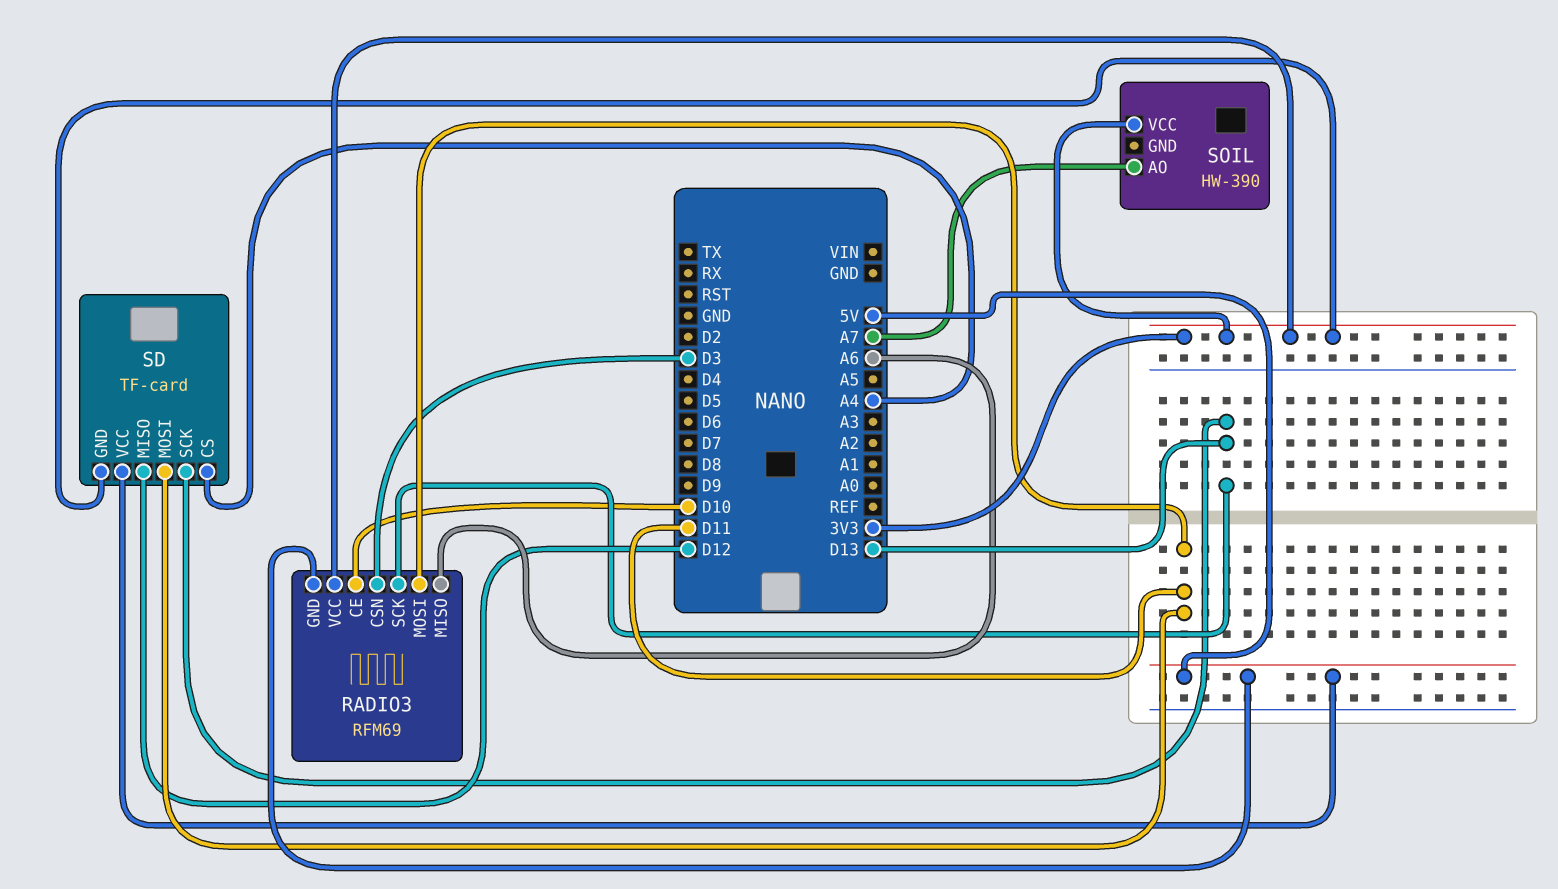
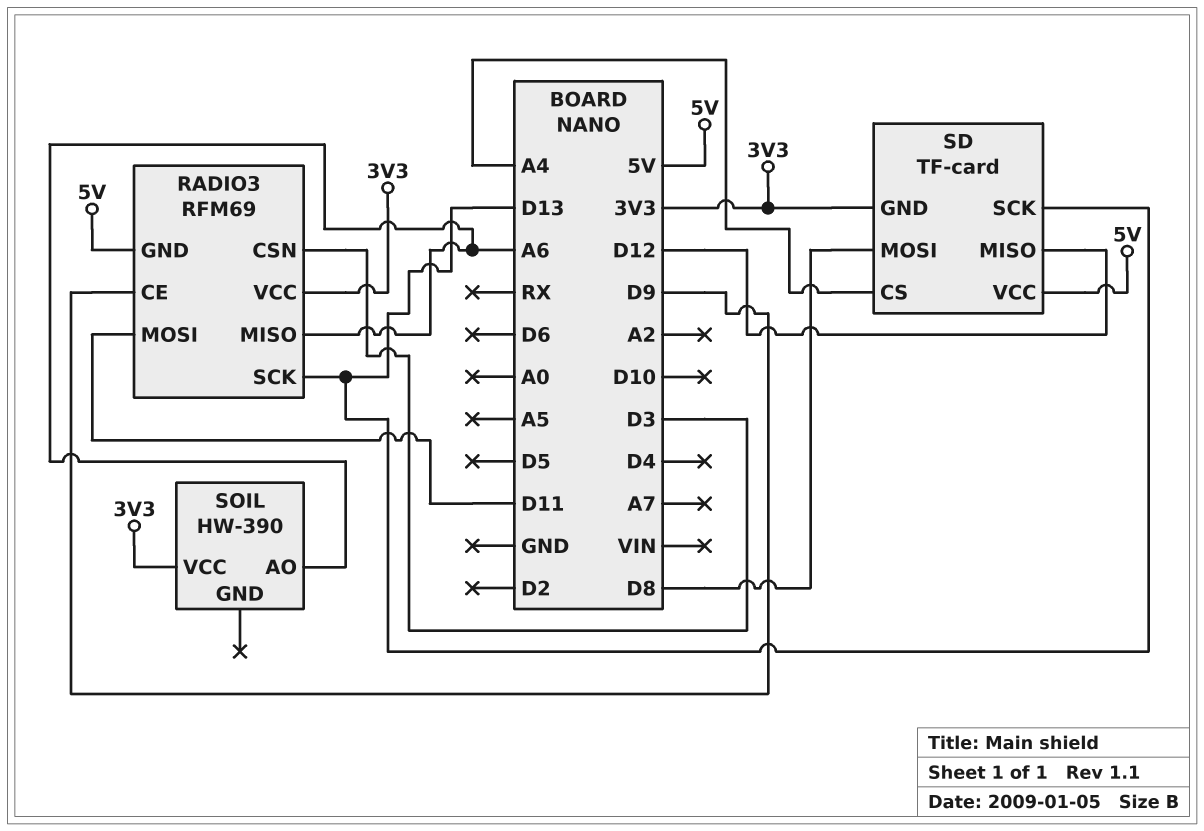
RADIO3 pin CE: D10 -> D9
SD pin MOSI: D11 -> D8
SOIL pin AO: A7 -> A6

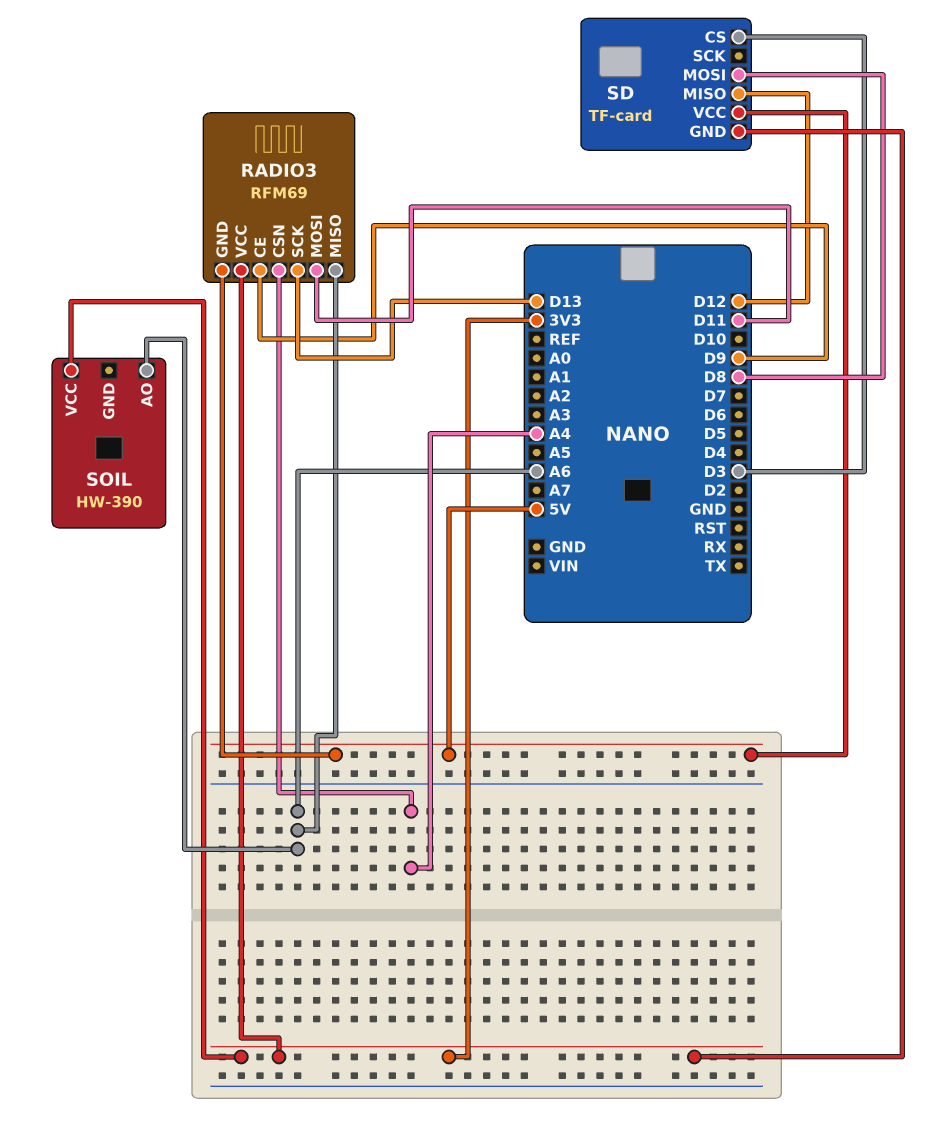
RADIO3 pin CSN: D3 -> A4
SD pin CS: A4 -> D3
SD pin SCK: D13 -> none

